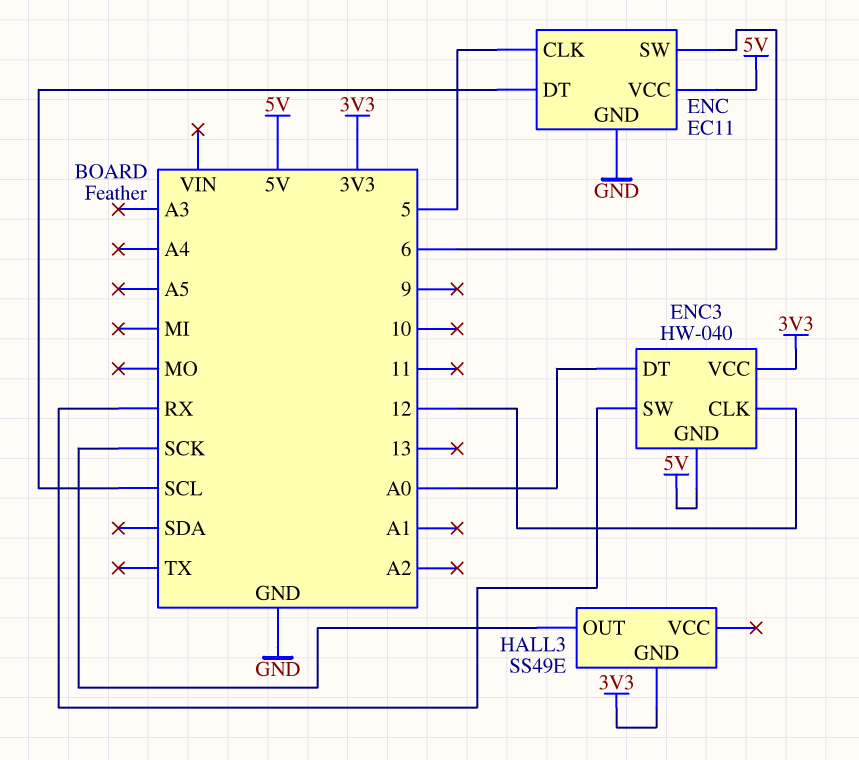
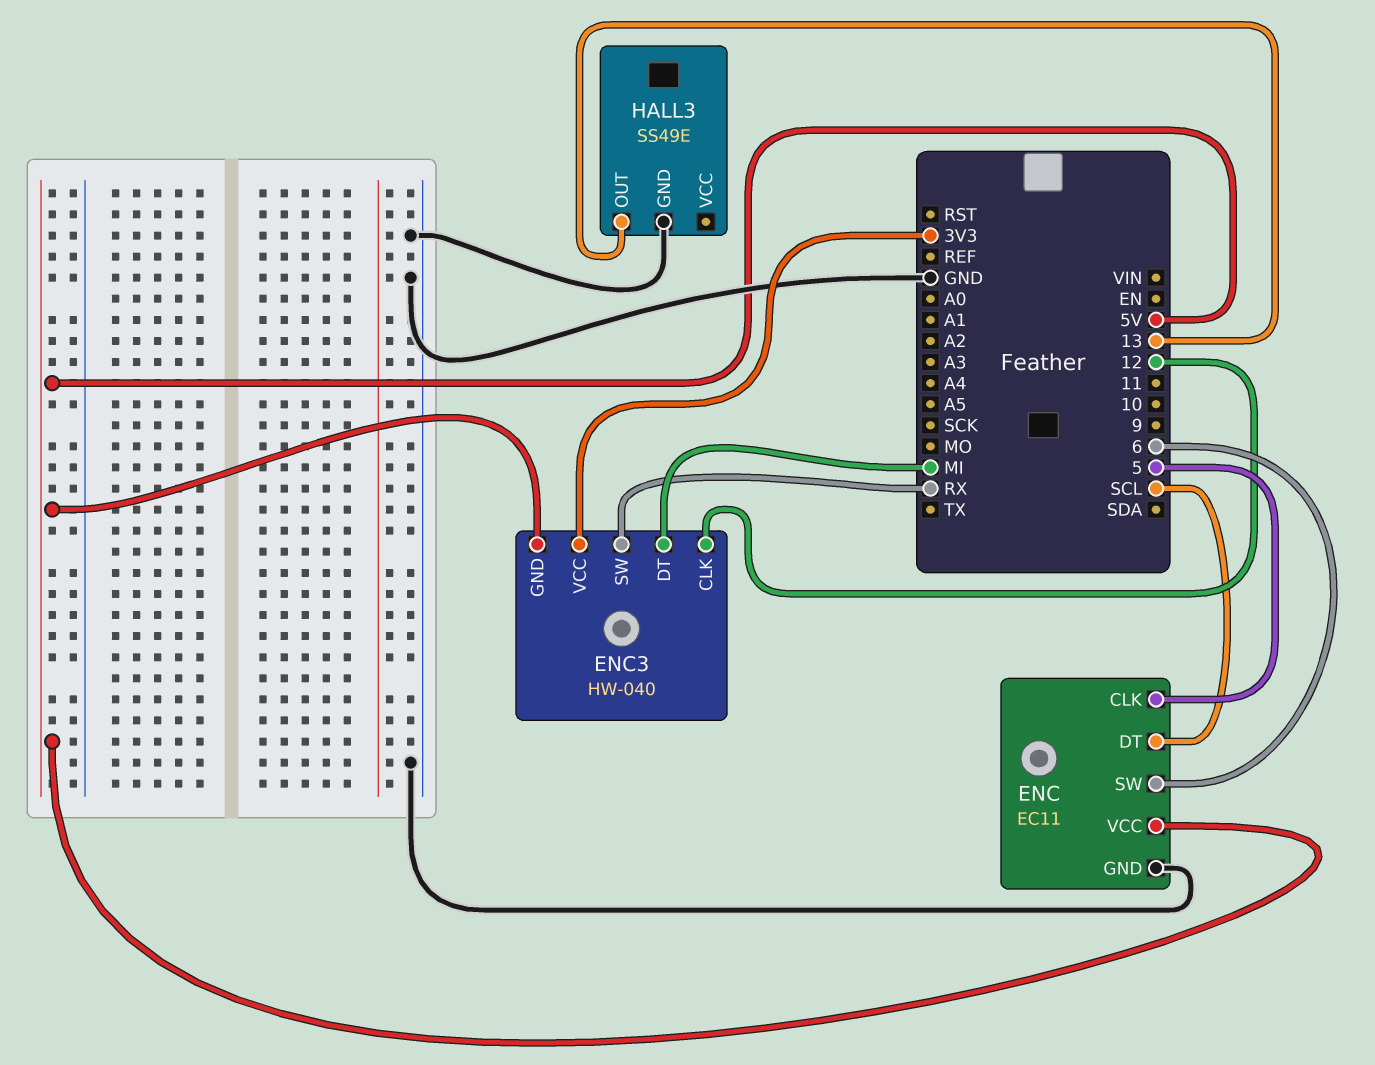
ENC3 pin DT: A0 -> MI
HALL3 pin GND: 3V3 -> GND
HALL3 pin OUT: SCK -> 13

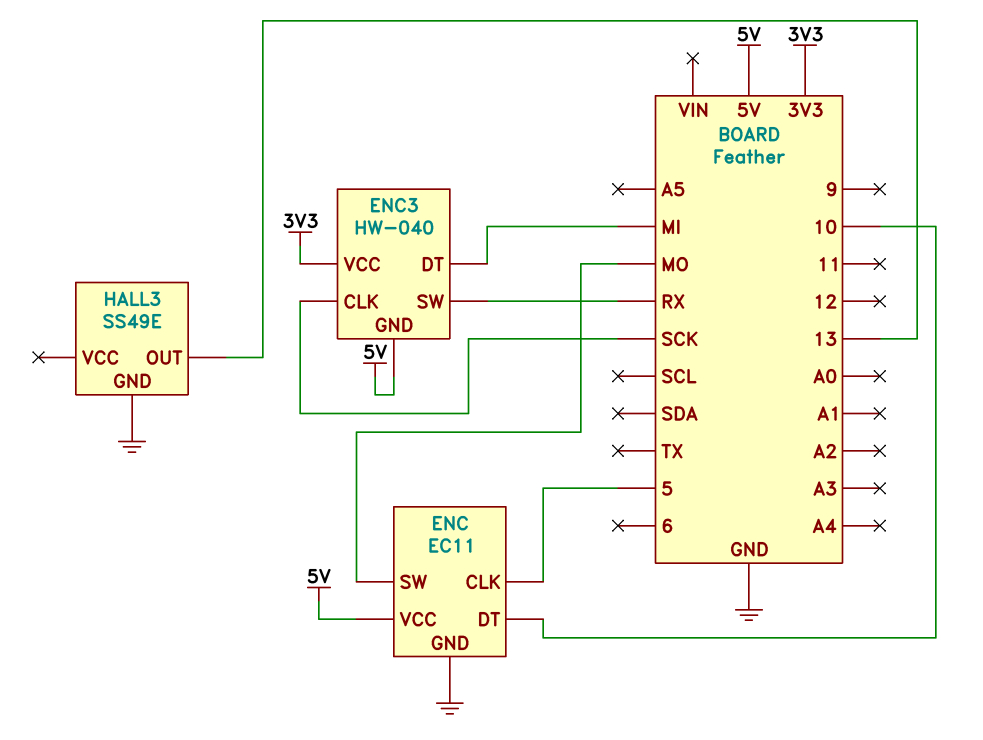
ENC pin DT: SCL -> 10
ENC pin SW: 6 -> MO
ENC3 pin CLK: 12 -> SCK

